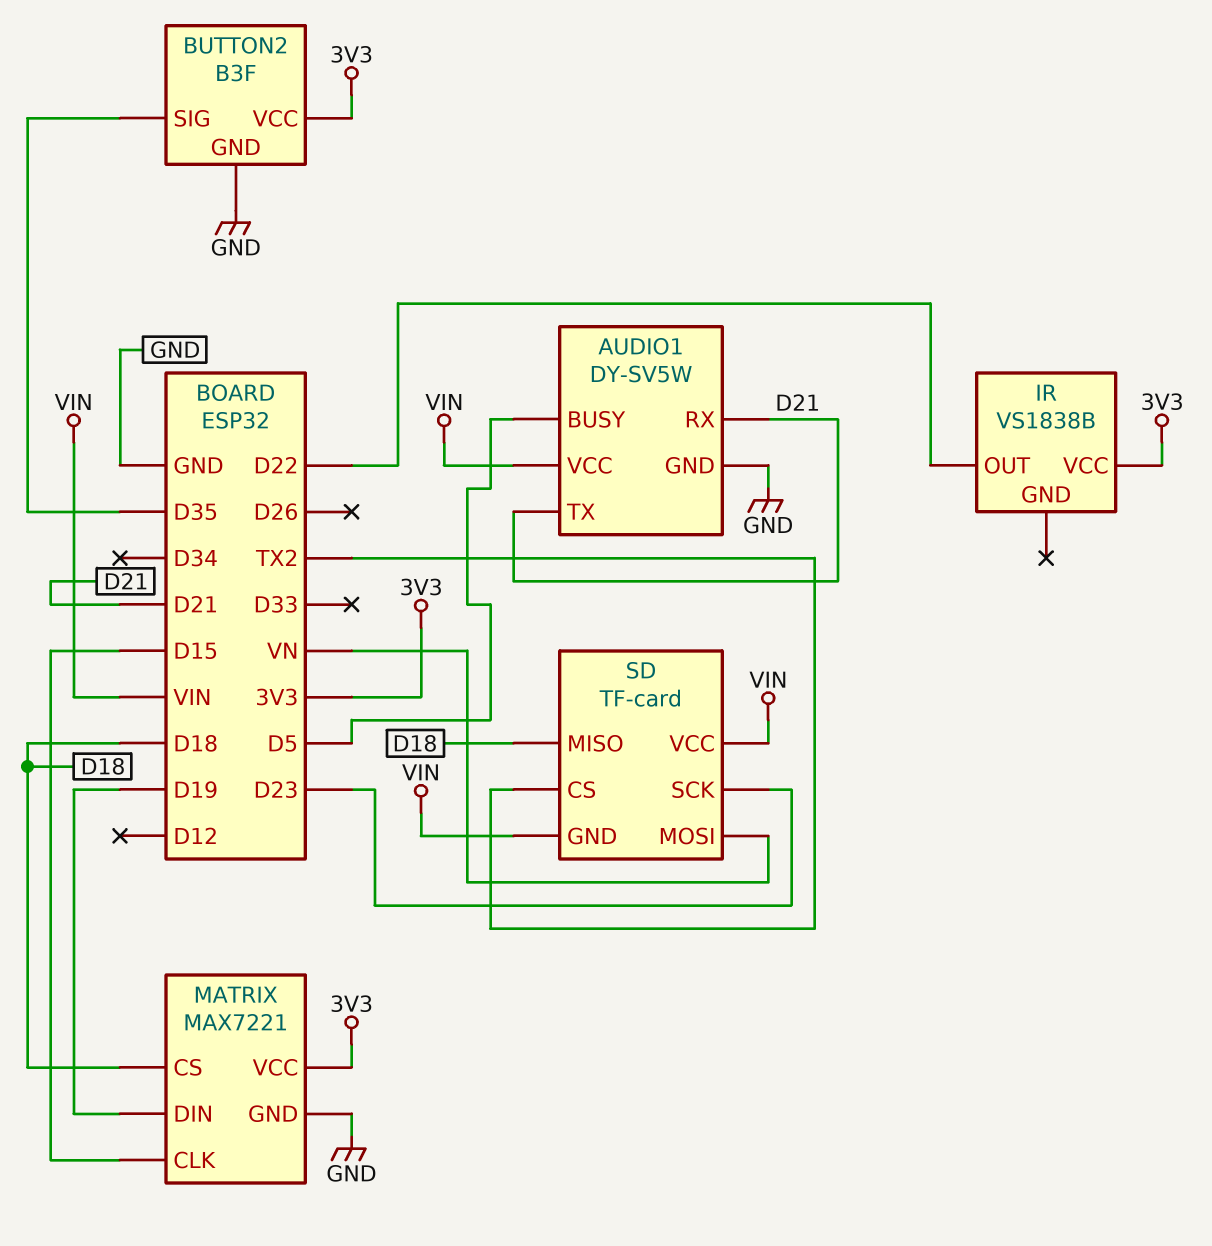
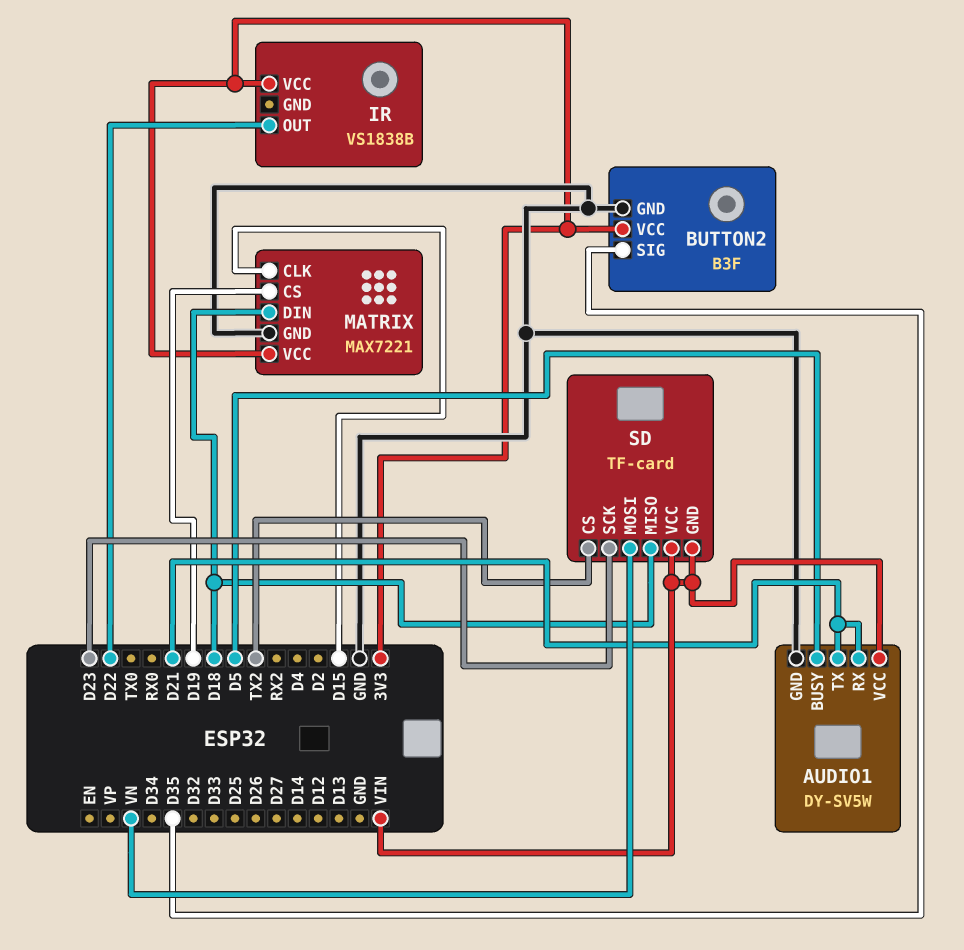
MATRIX pin CS: D18 -> D19
MATRIX pin DIN: D19 -> D18

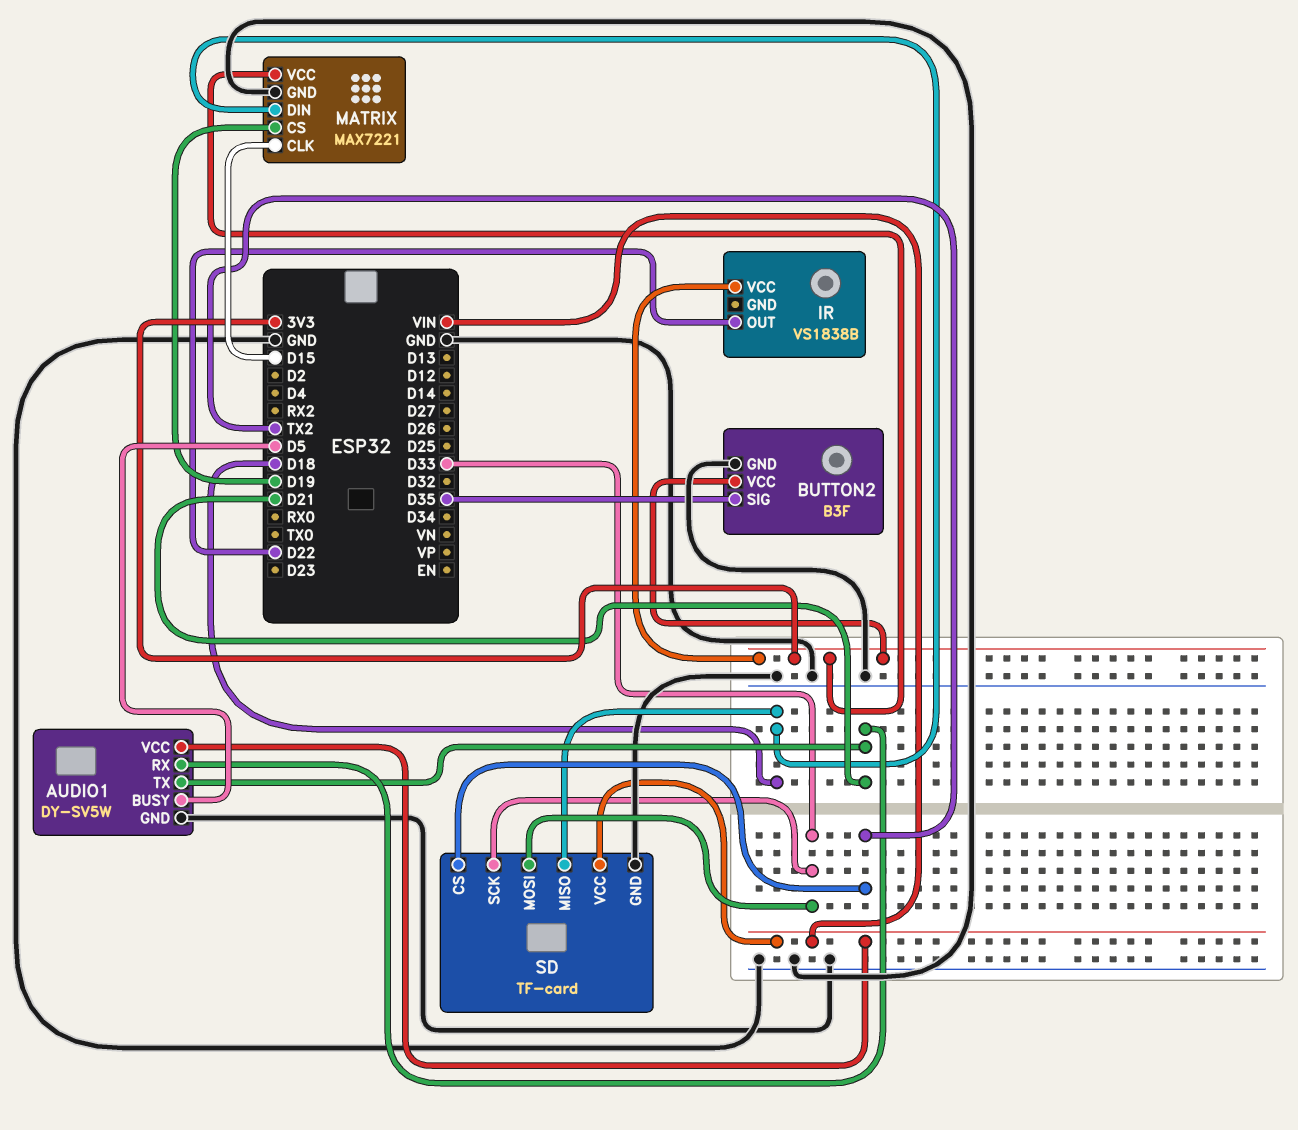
SD pin GND: VIN -> GND
SD pin MOSI: VN -> D33
SD pin SCK: D23 -> D33

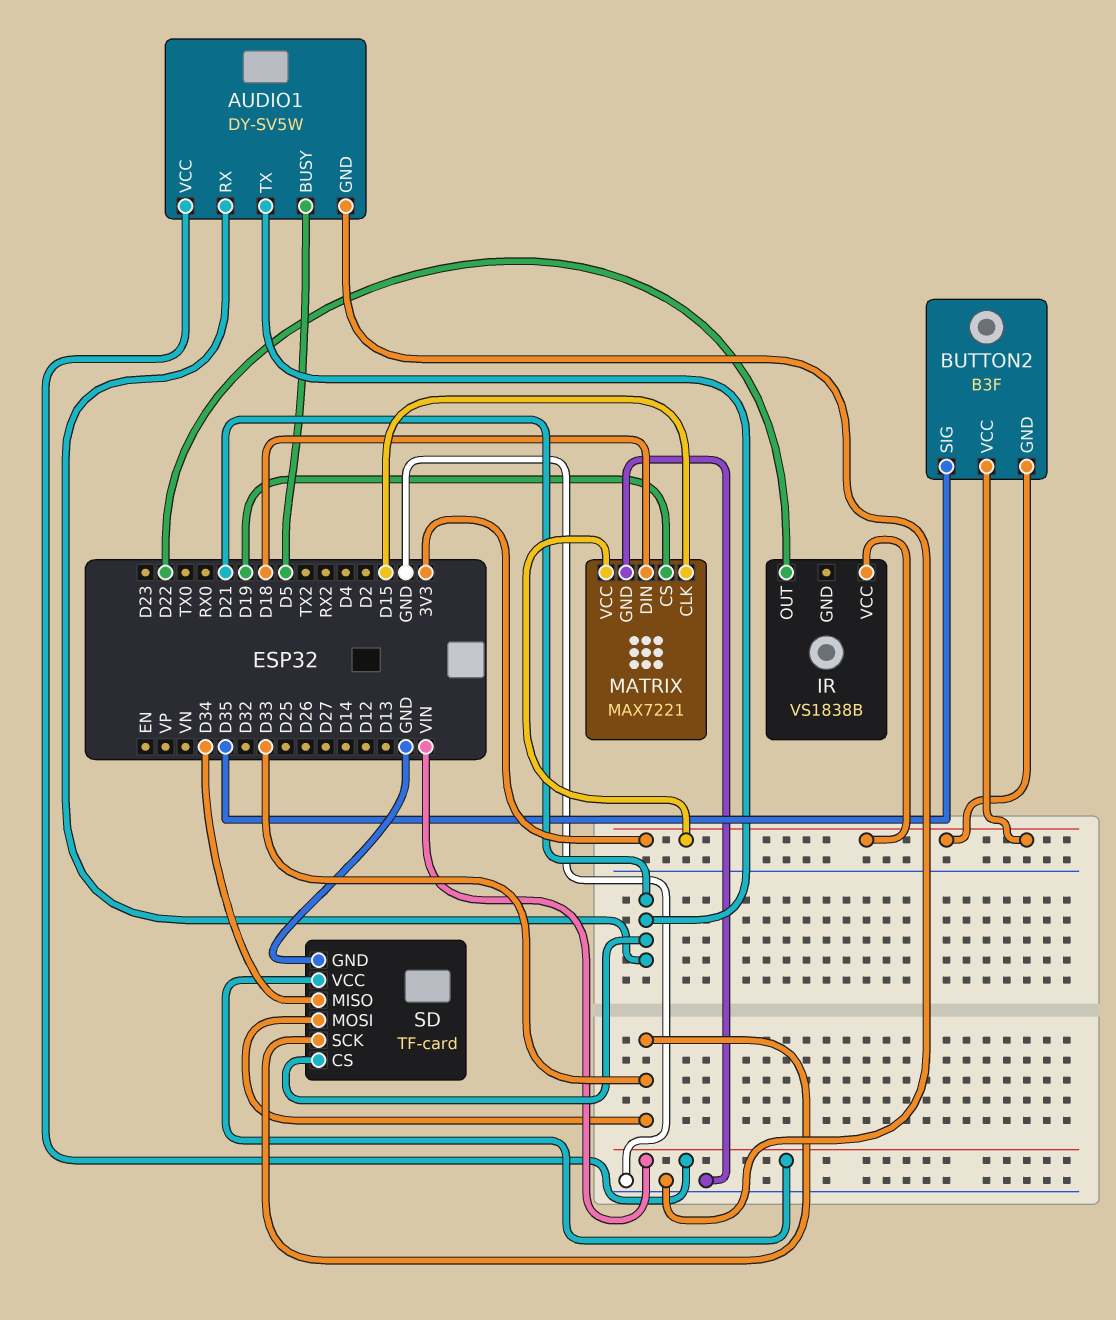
BUTTON2 pin GND: GND -> 3V3
SD pin CS: TX2 -> D21
SD pin MISO: D18 -> D34

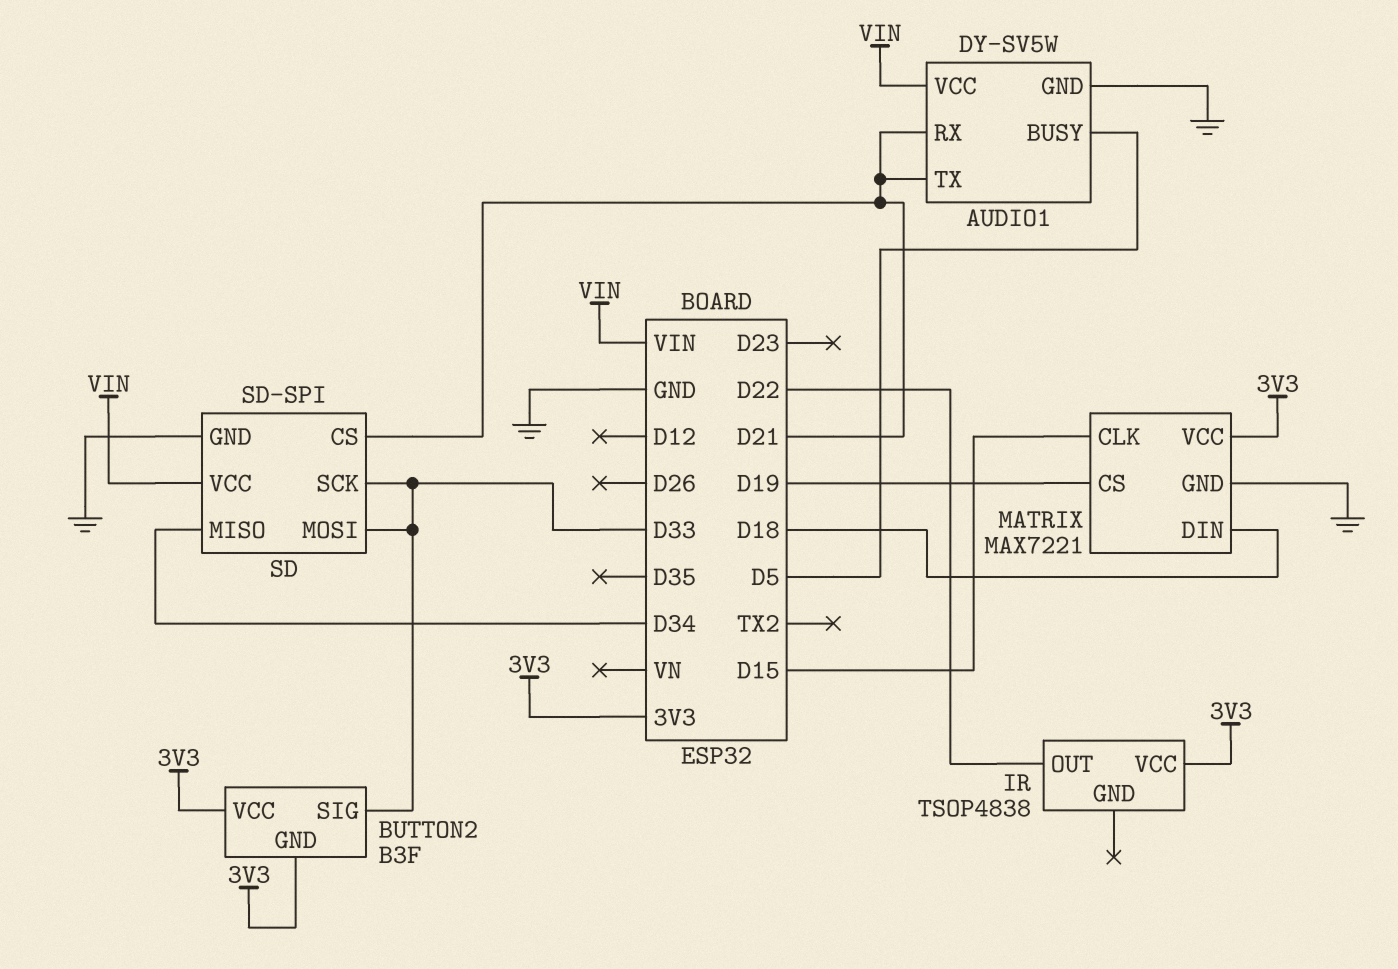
BUTTON2 pin SIG: D35 -> D33
IR: VS1838B -> TSOP4838
SD: TF-card -> SD-SPI

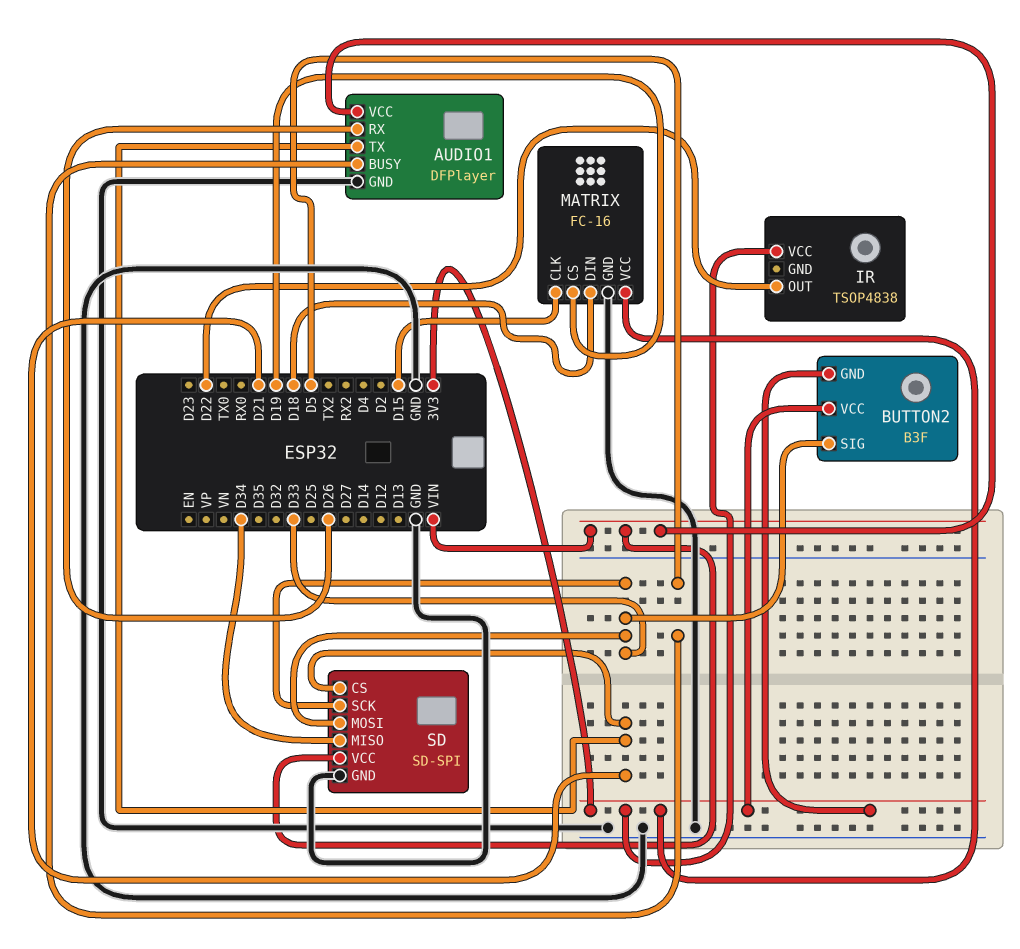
AUDIO1: DY-SV5W -> DFPlayer
AUDIO1 pin RX: D21 -> D26
MATRIX: MAX7221 -> FC-16

